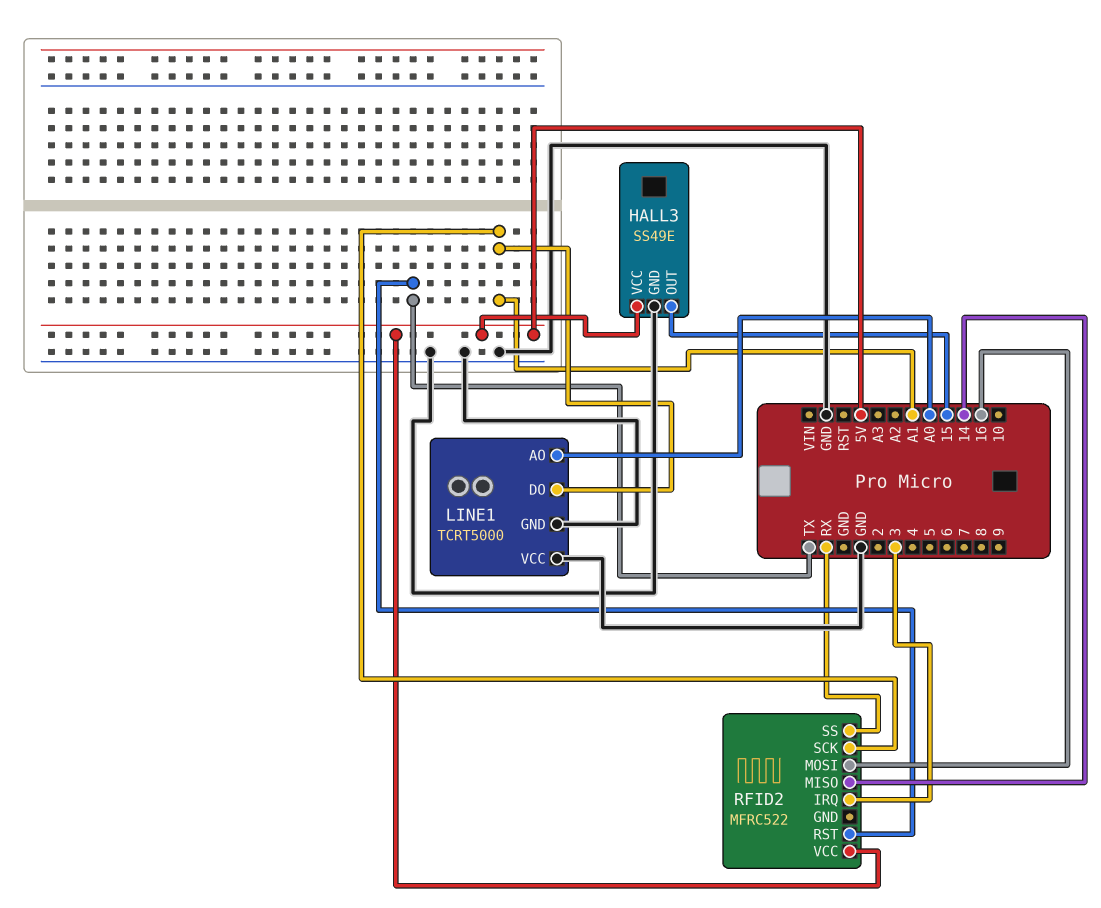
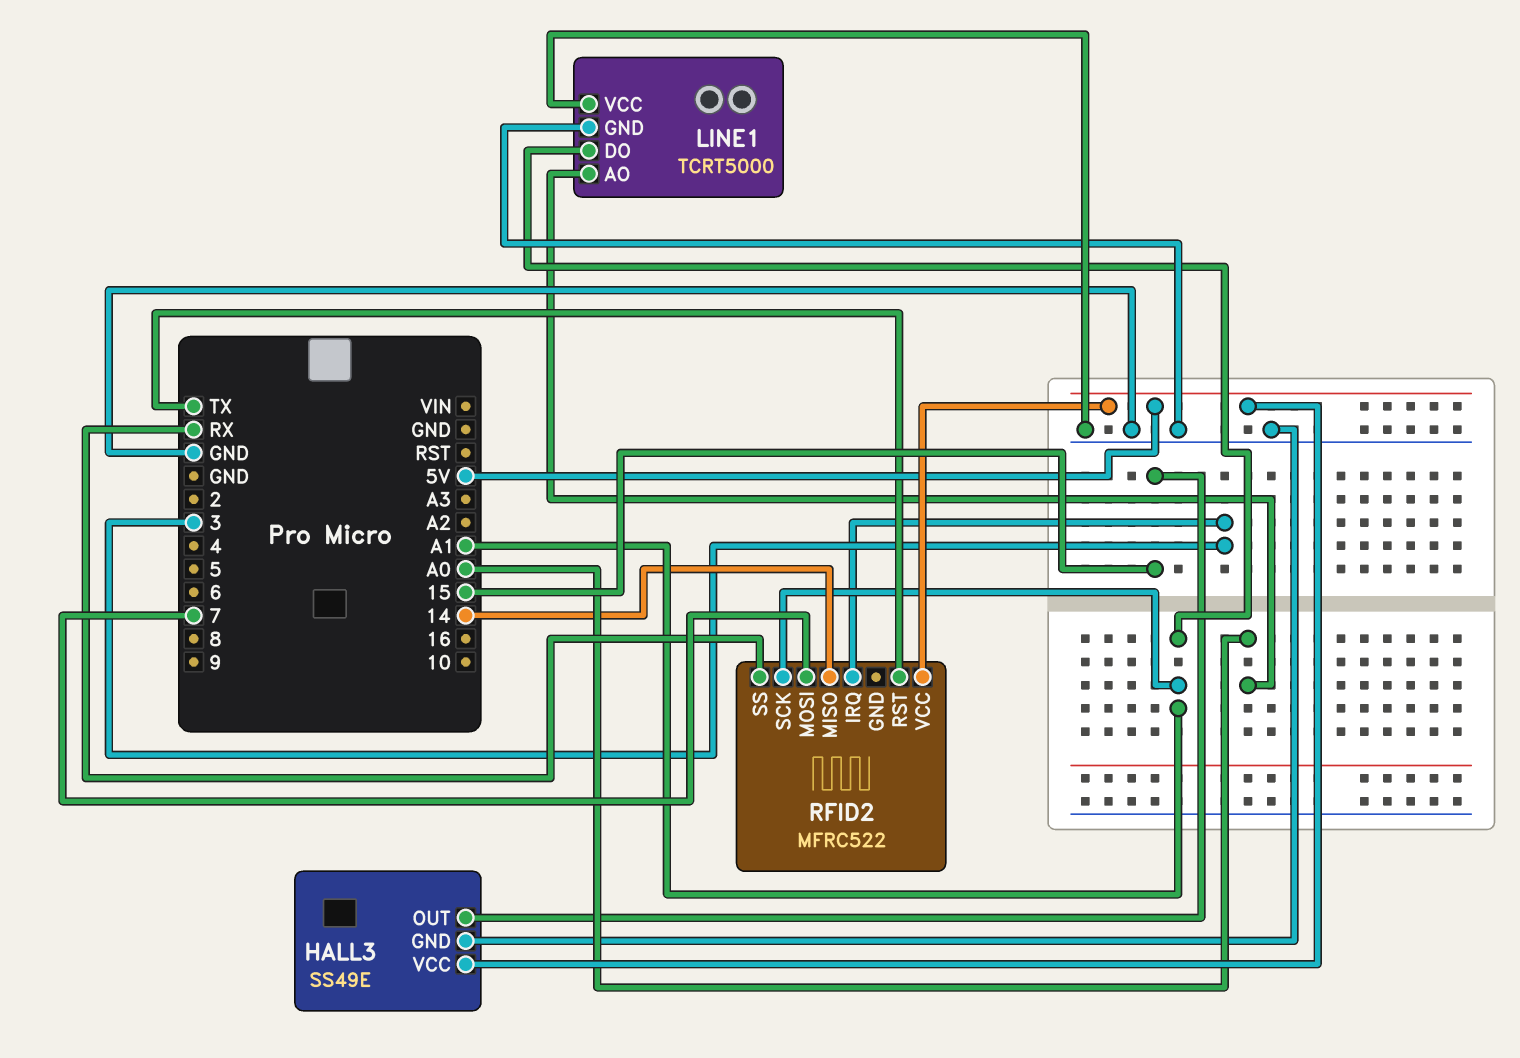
RFID2 pin MOSI: 16 -> 7

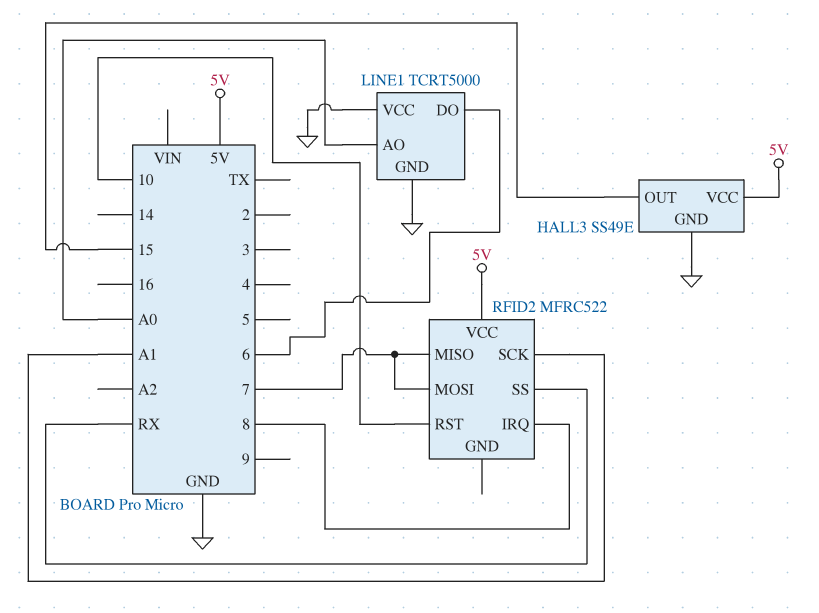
LINE1 pin DO: A1 -> 6
RFID2 pin IRQ: 3 -> 8
RFID2 pin MISO: 14 -> 7
RFID2 pin RST: TX -> 10

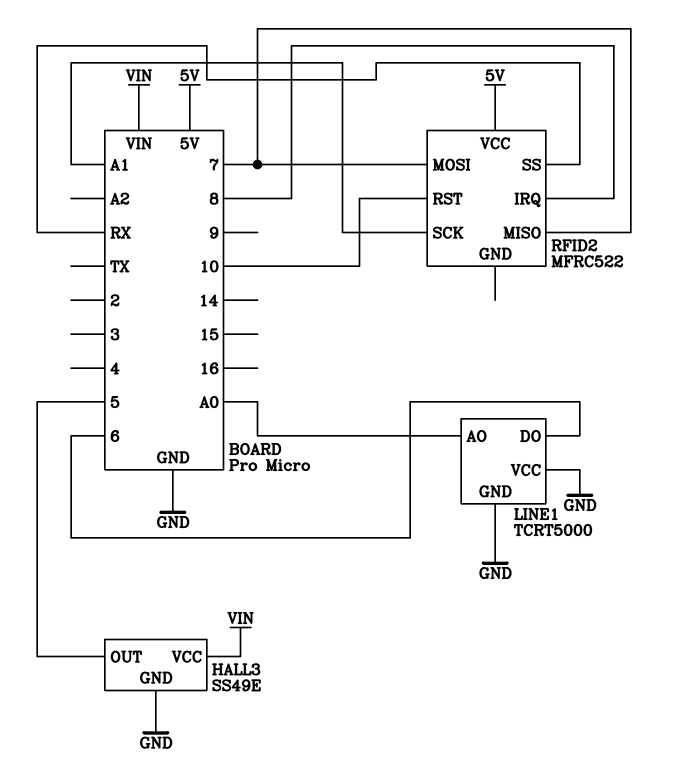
HALL3 pin OUT: 15 -> 5
HALL3 pin VCC: 5V -> VIN

